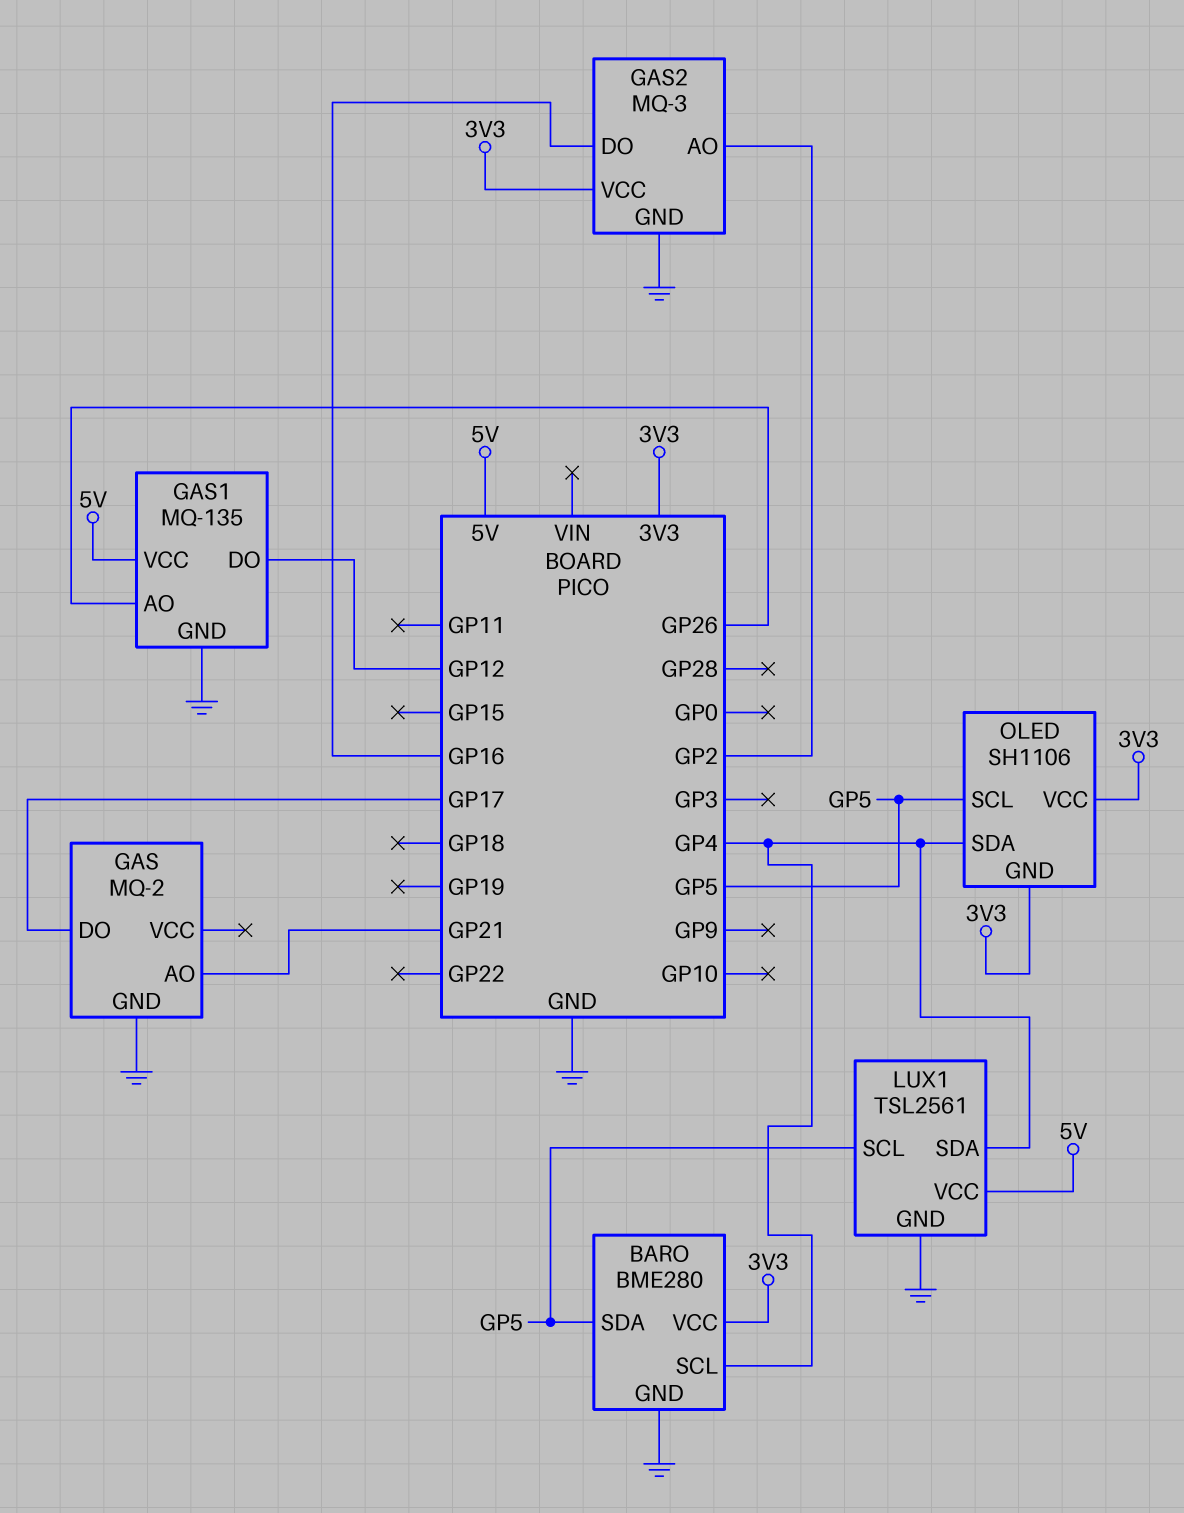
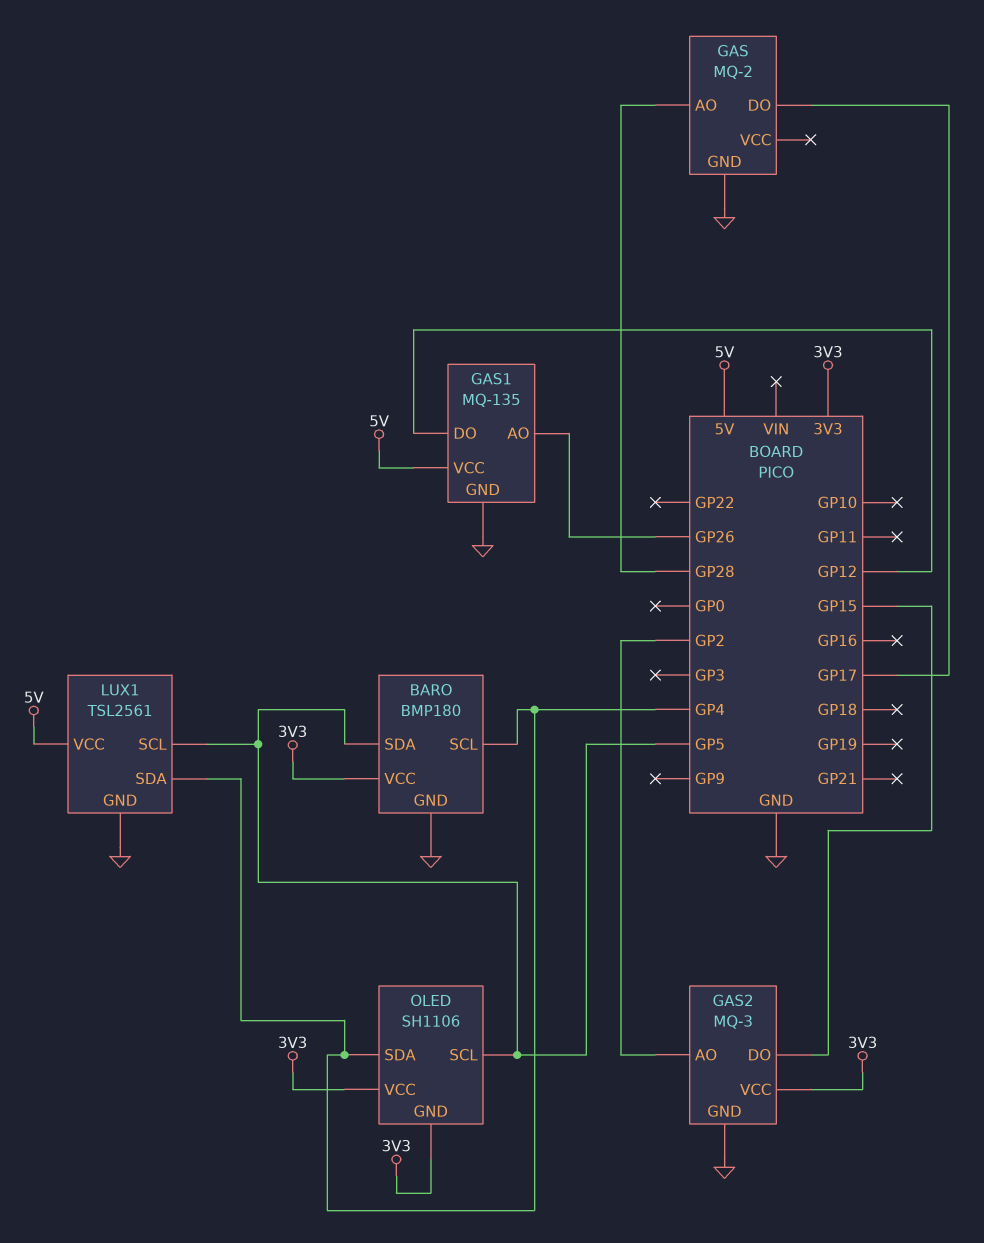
BARO: BME280 -> BMP180
GAS pin AO: GP21 -> GP28
GAS2 pin DO: GP16 -> GP15

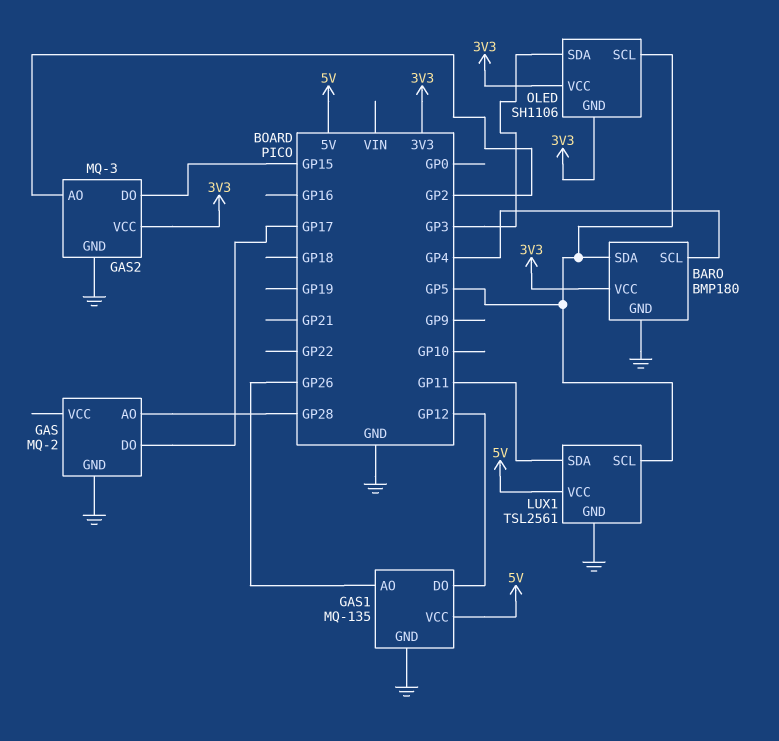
LUX1 pin SDA: GP4 -> GP11
OLED pin SDA: GP4 -> GP3

